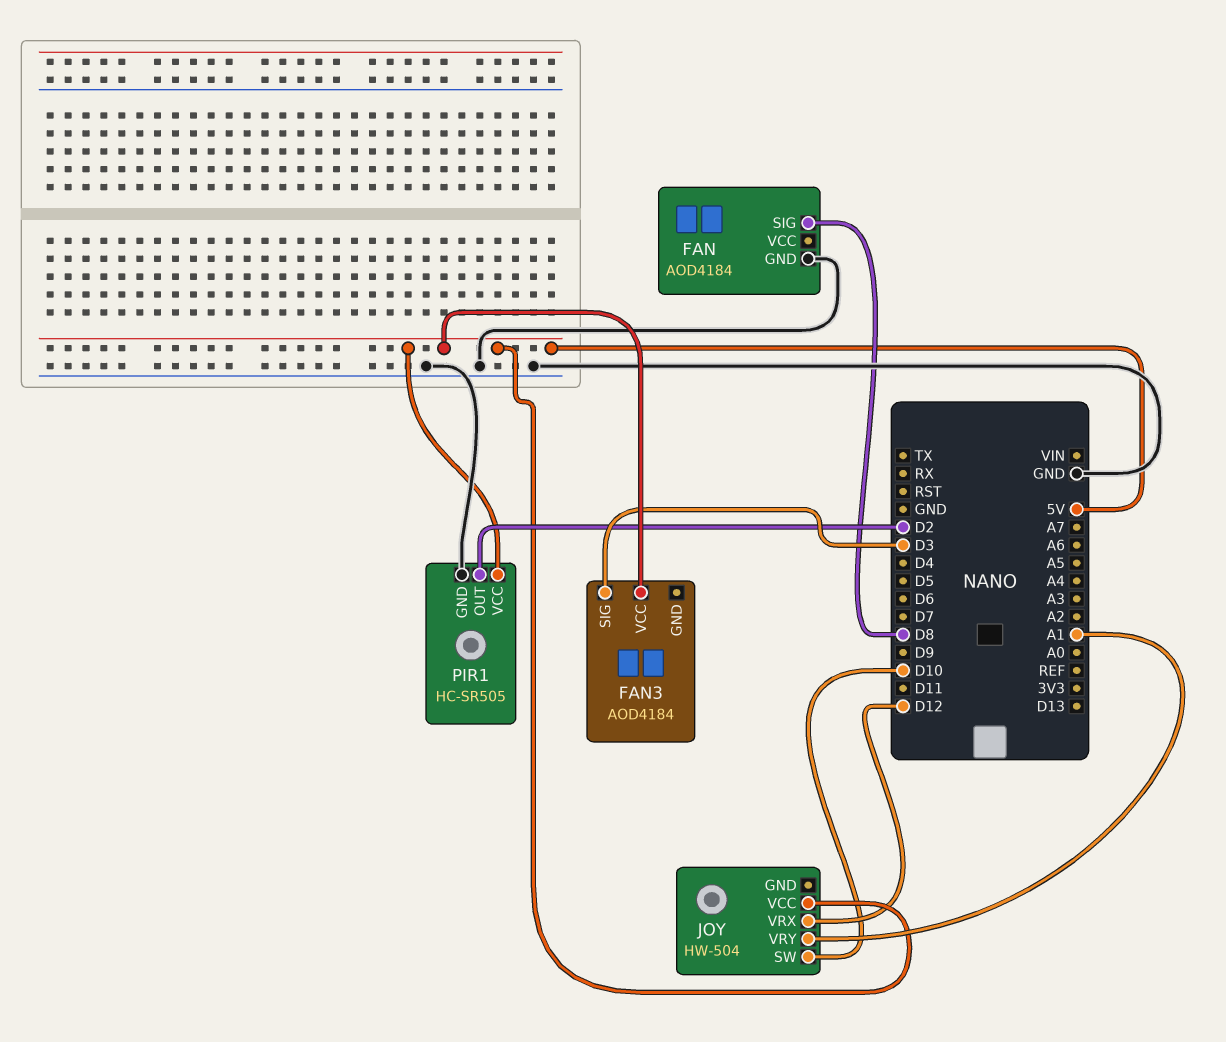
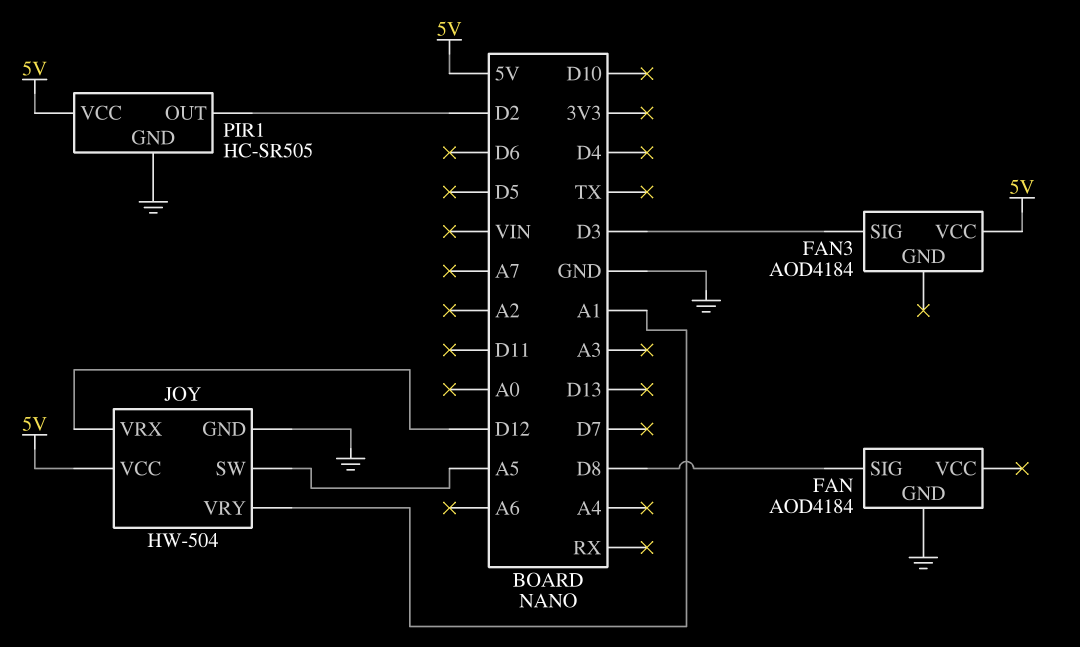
JOY pin GND: none -> GND
JOY pin SW: D10 -> A5

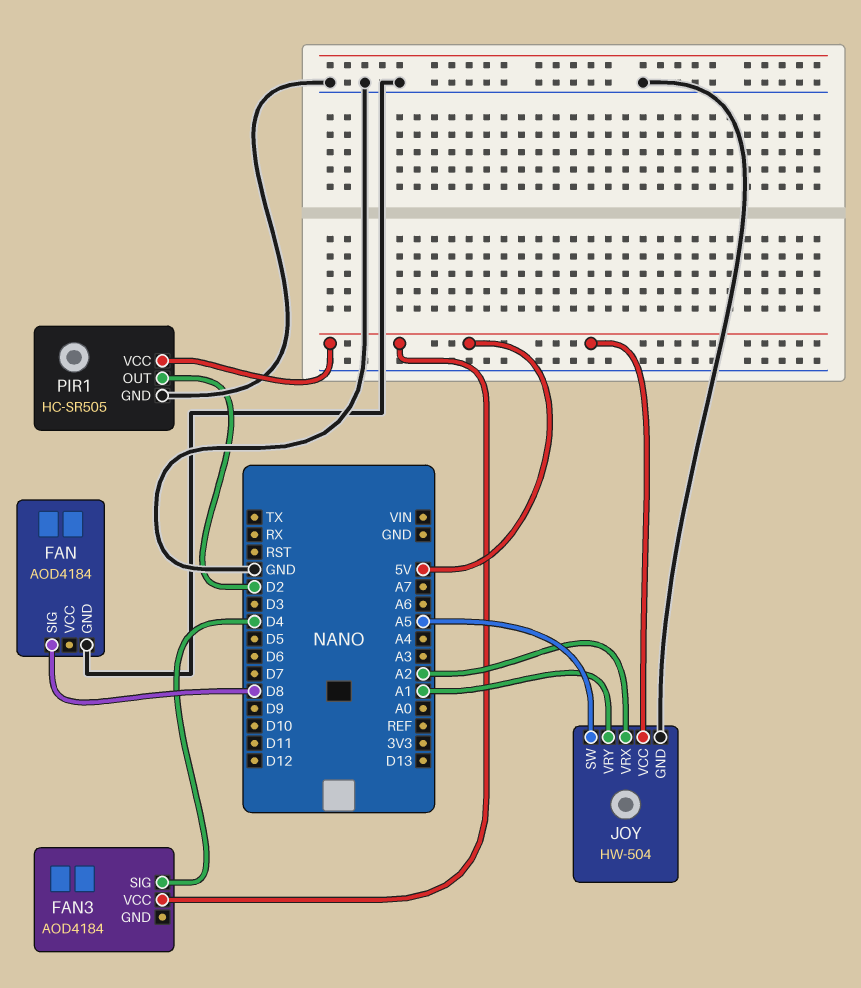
FAN3 pin SIG: D3 -> D4
JOY pin VRX: D12 -> A2

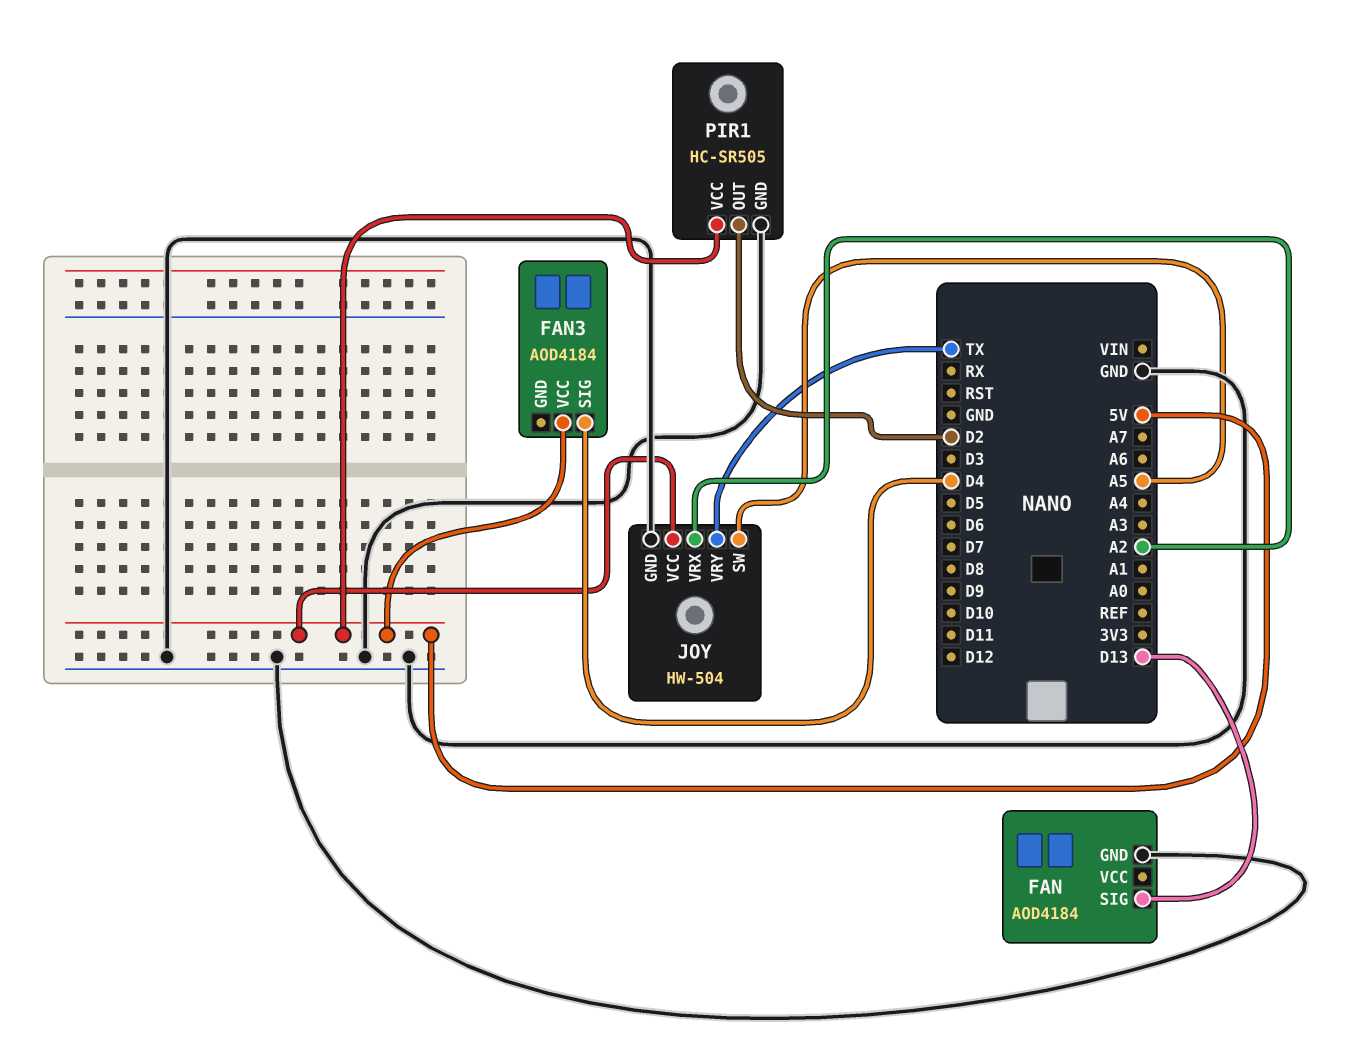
FAN pin SIG: D8 -> D13
JOY pin VRY: A1 -> TX

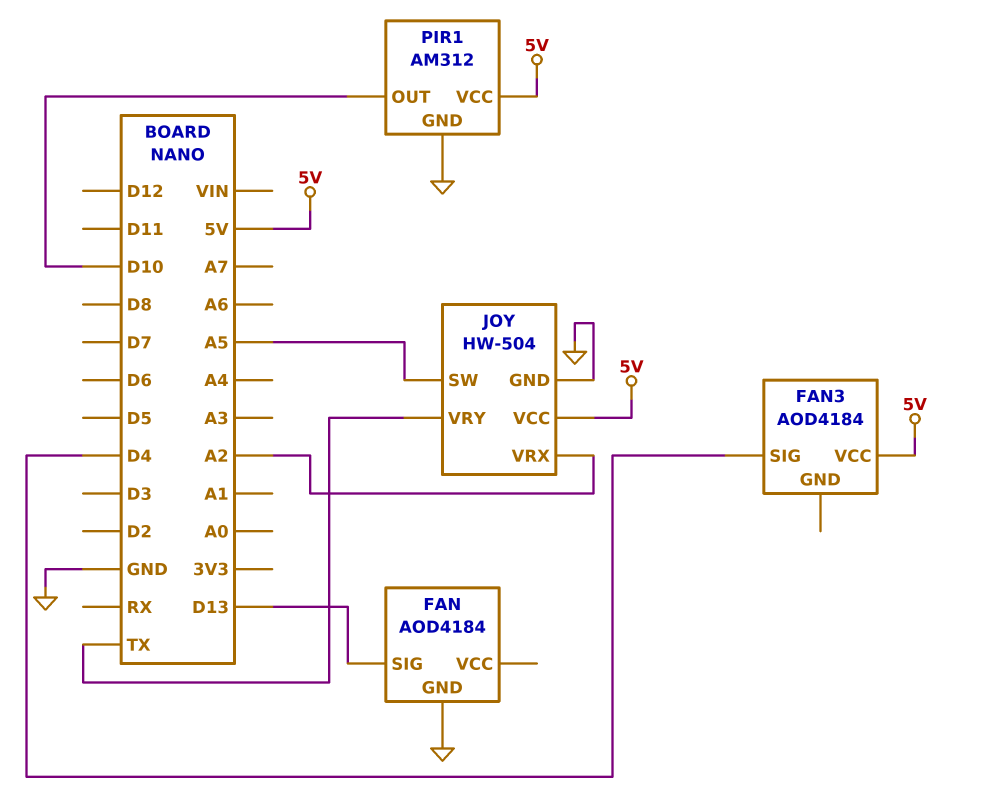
PIR1: HC-SR505 -> AM312
PIR1 pin OUT: D2 -> D10

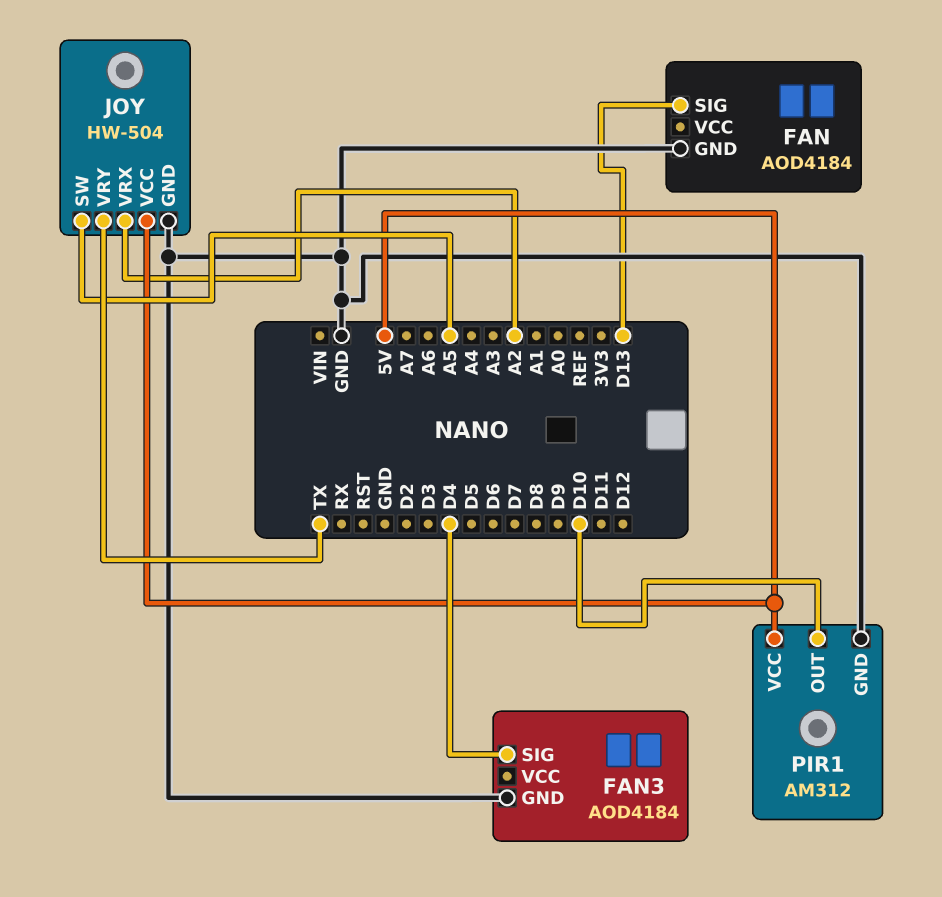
FAN3 pin GND: none -> GND
FAN3 pin VCC: 5V -> none

